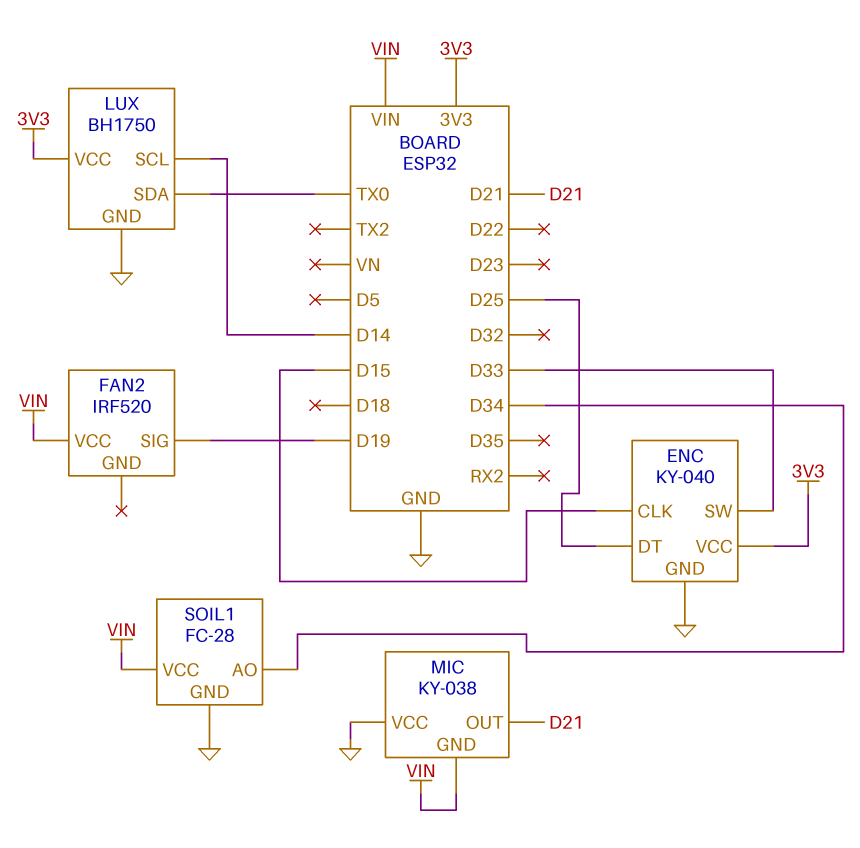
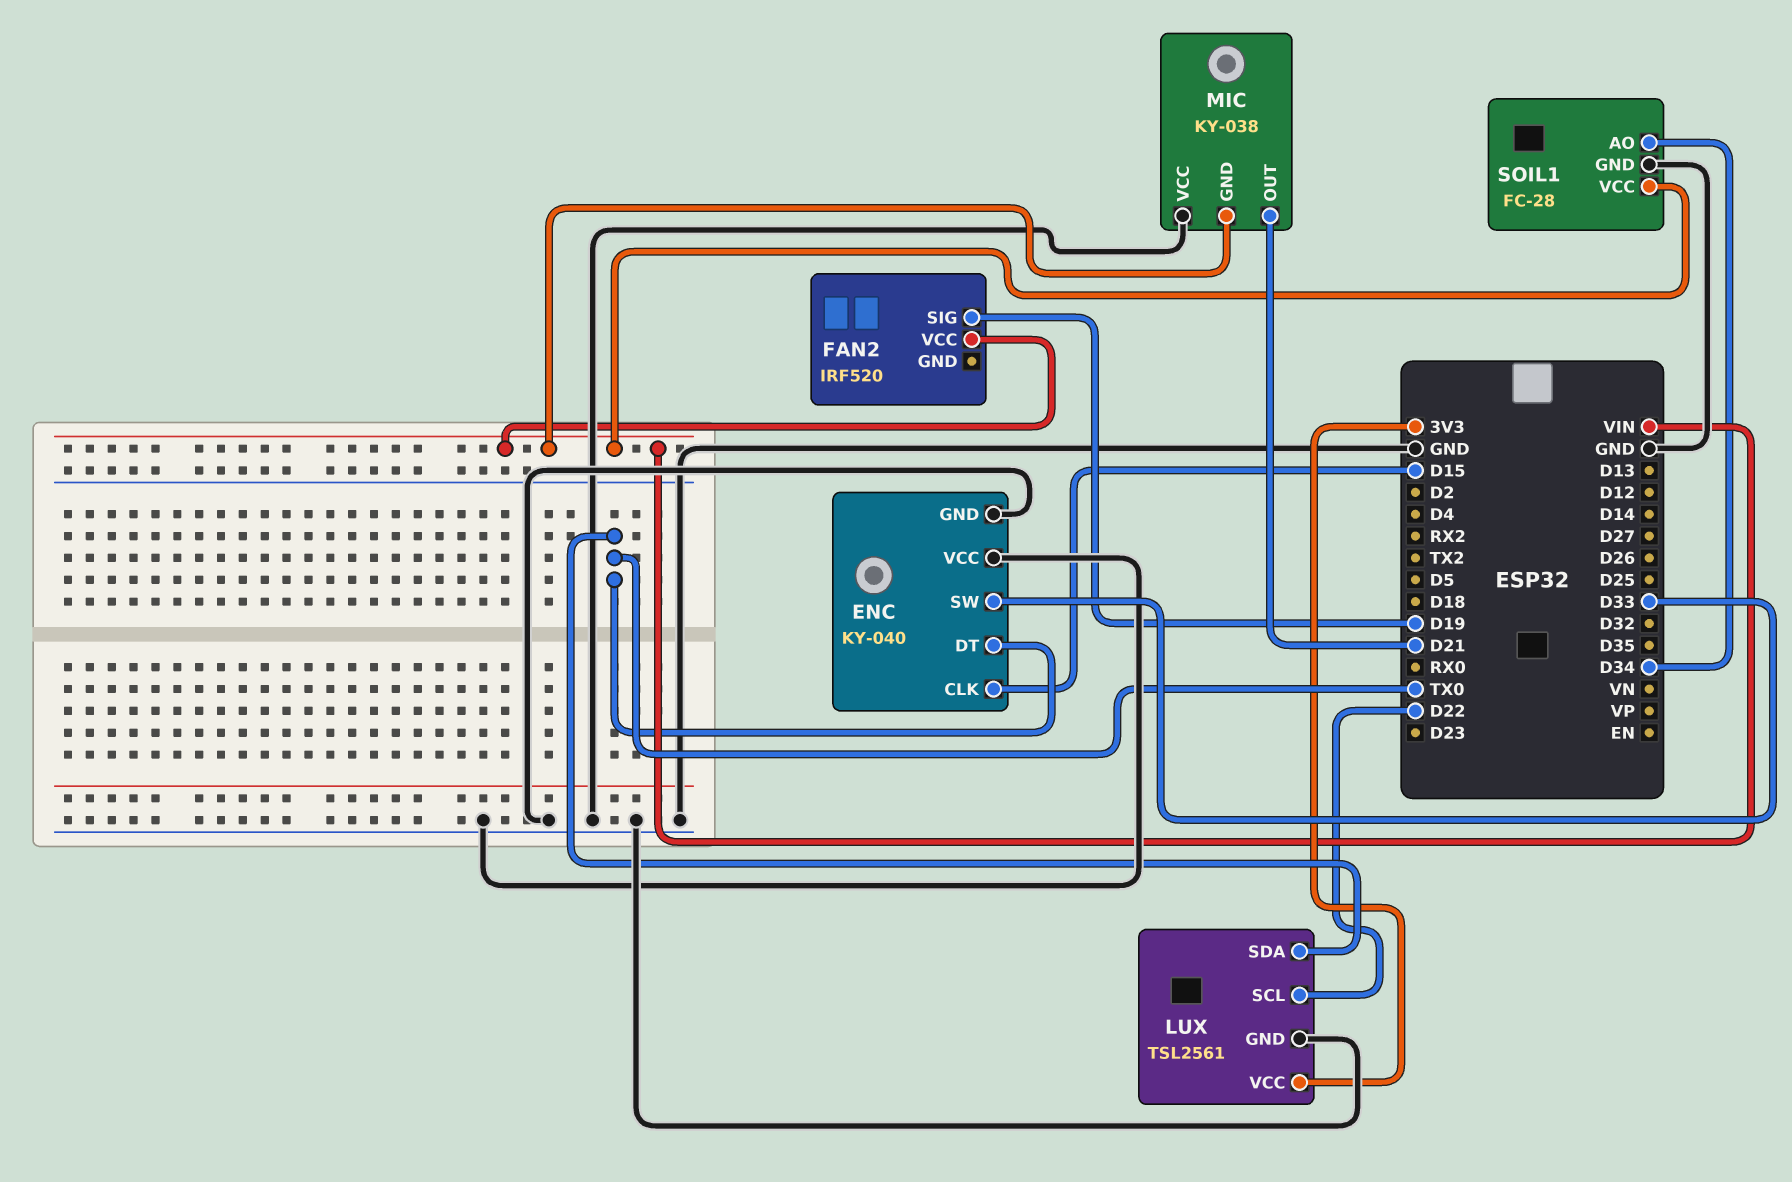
ENC pin DT: D25 -> TX0
ENC pin VCC: 3V3 -> GND
LUX: BH1750 -> TSL2561
LUX pin SCL: D14 -> D22

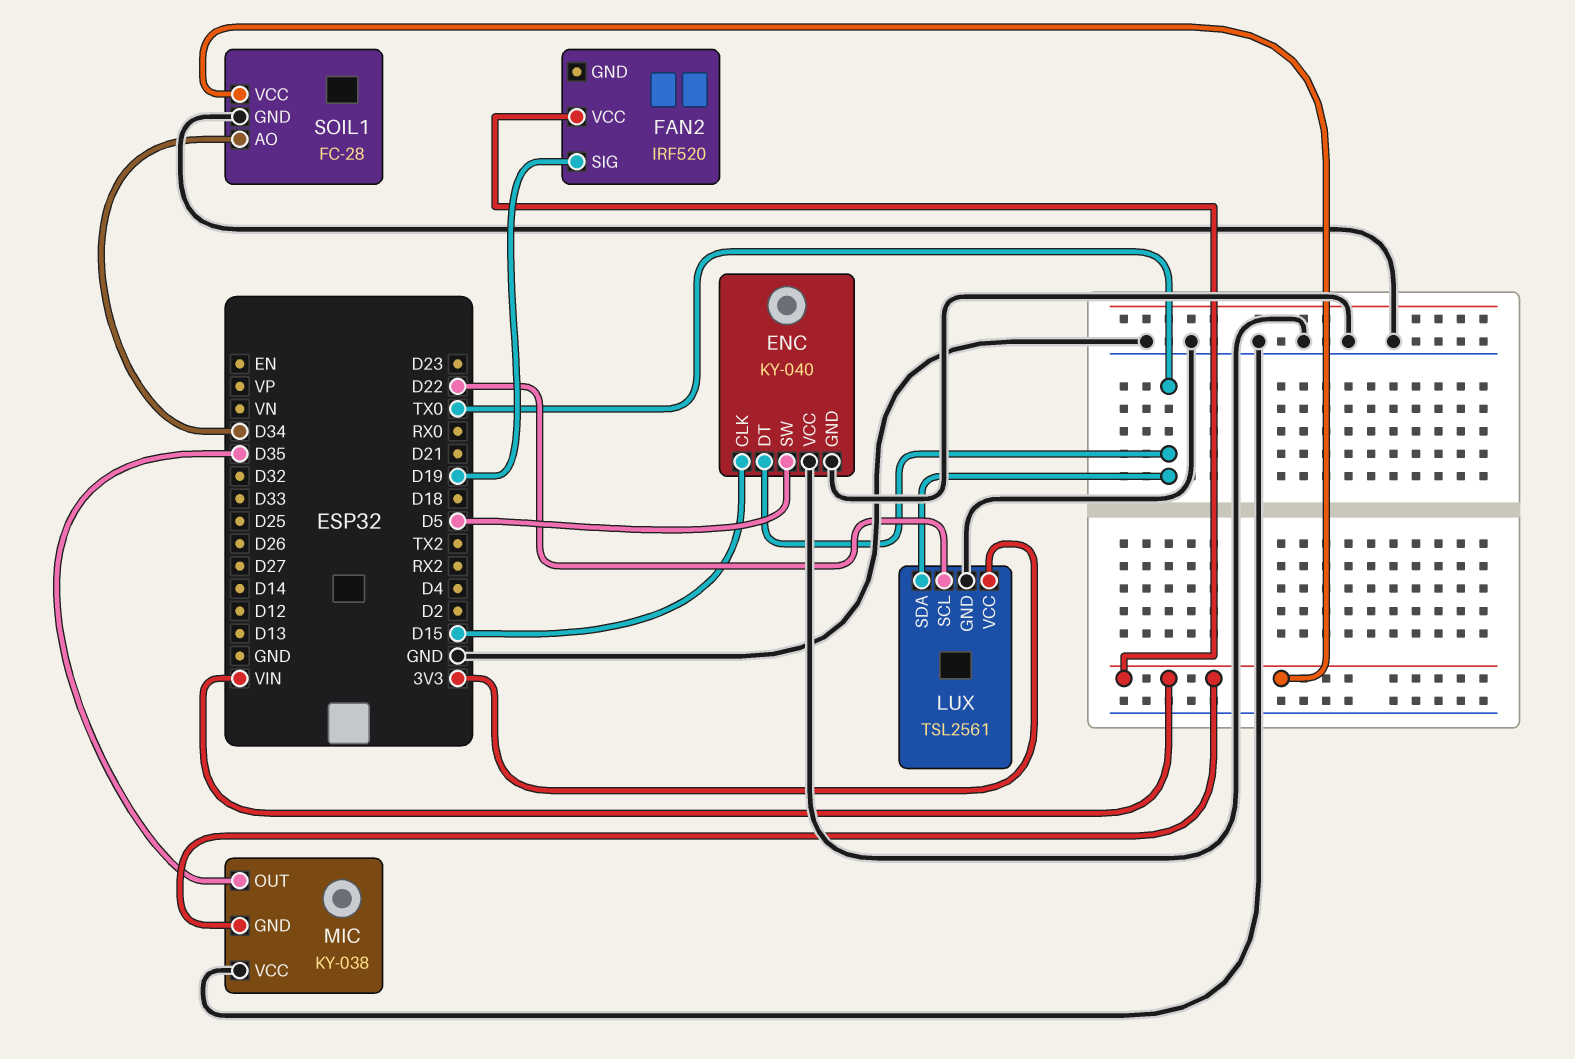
ENC pin SW: D33 -> D5
MIC pin OUT: D21 -> D35

